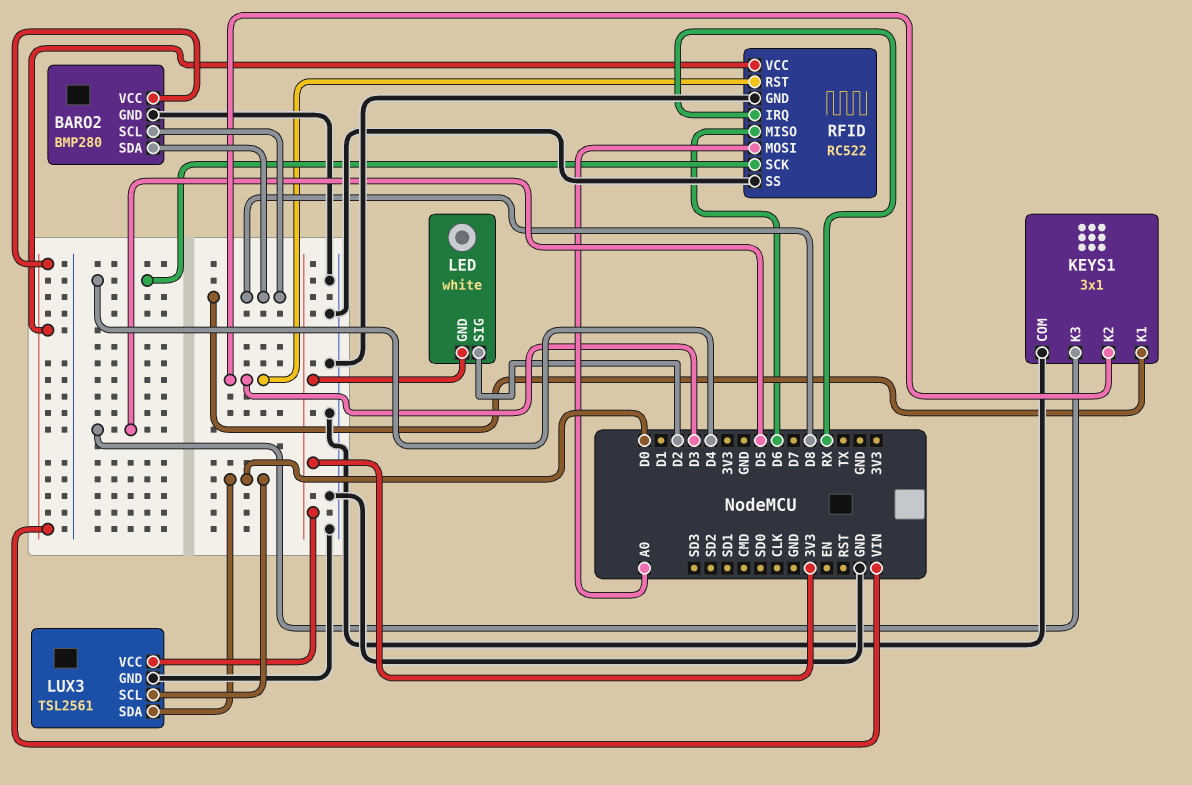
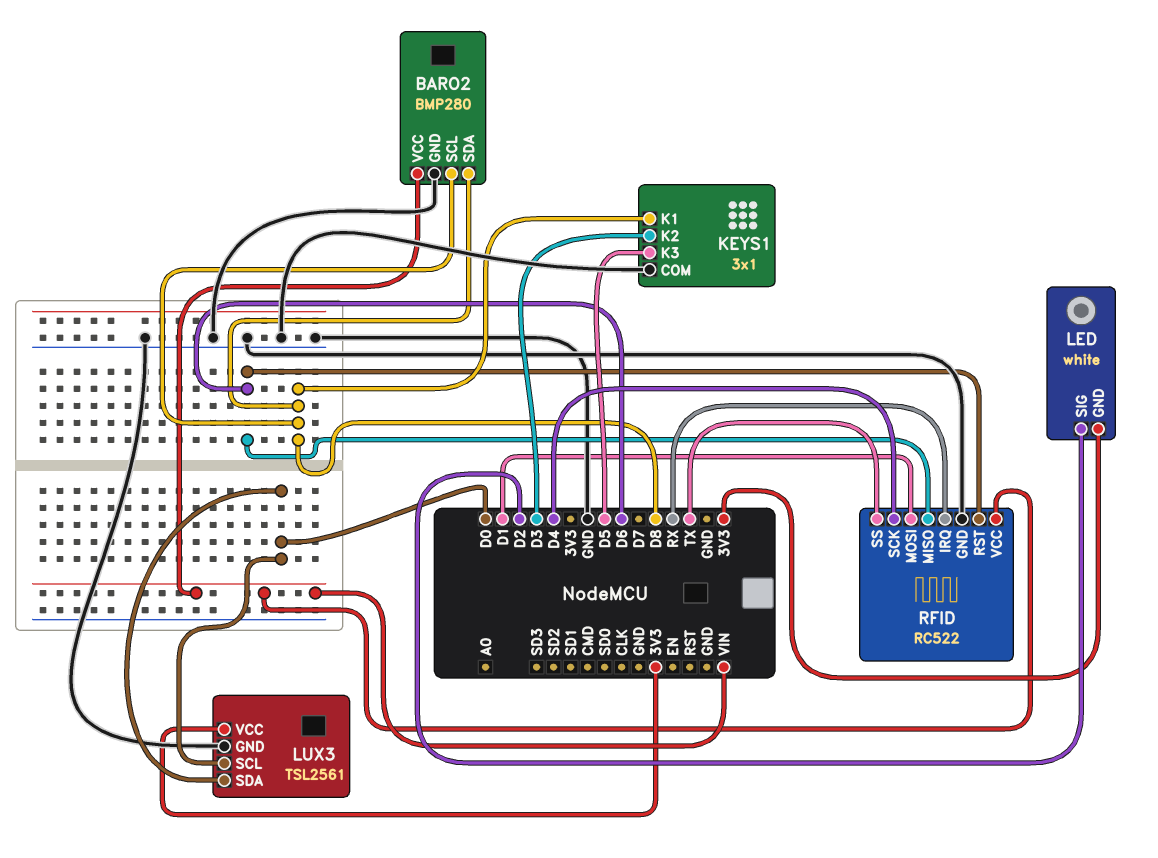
RFID pin MOSI: A0 -> D1
RFID pin RST: D3 -> D6
RFID pin SS: GND -> TX

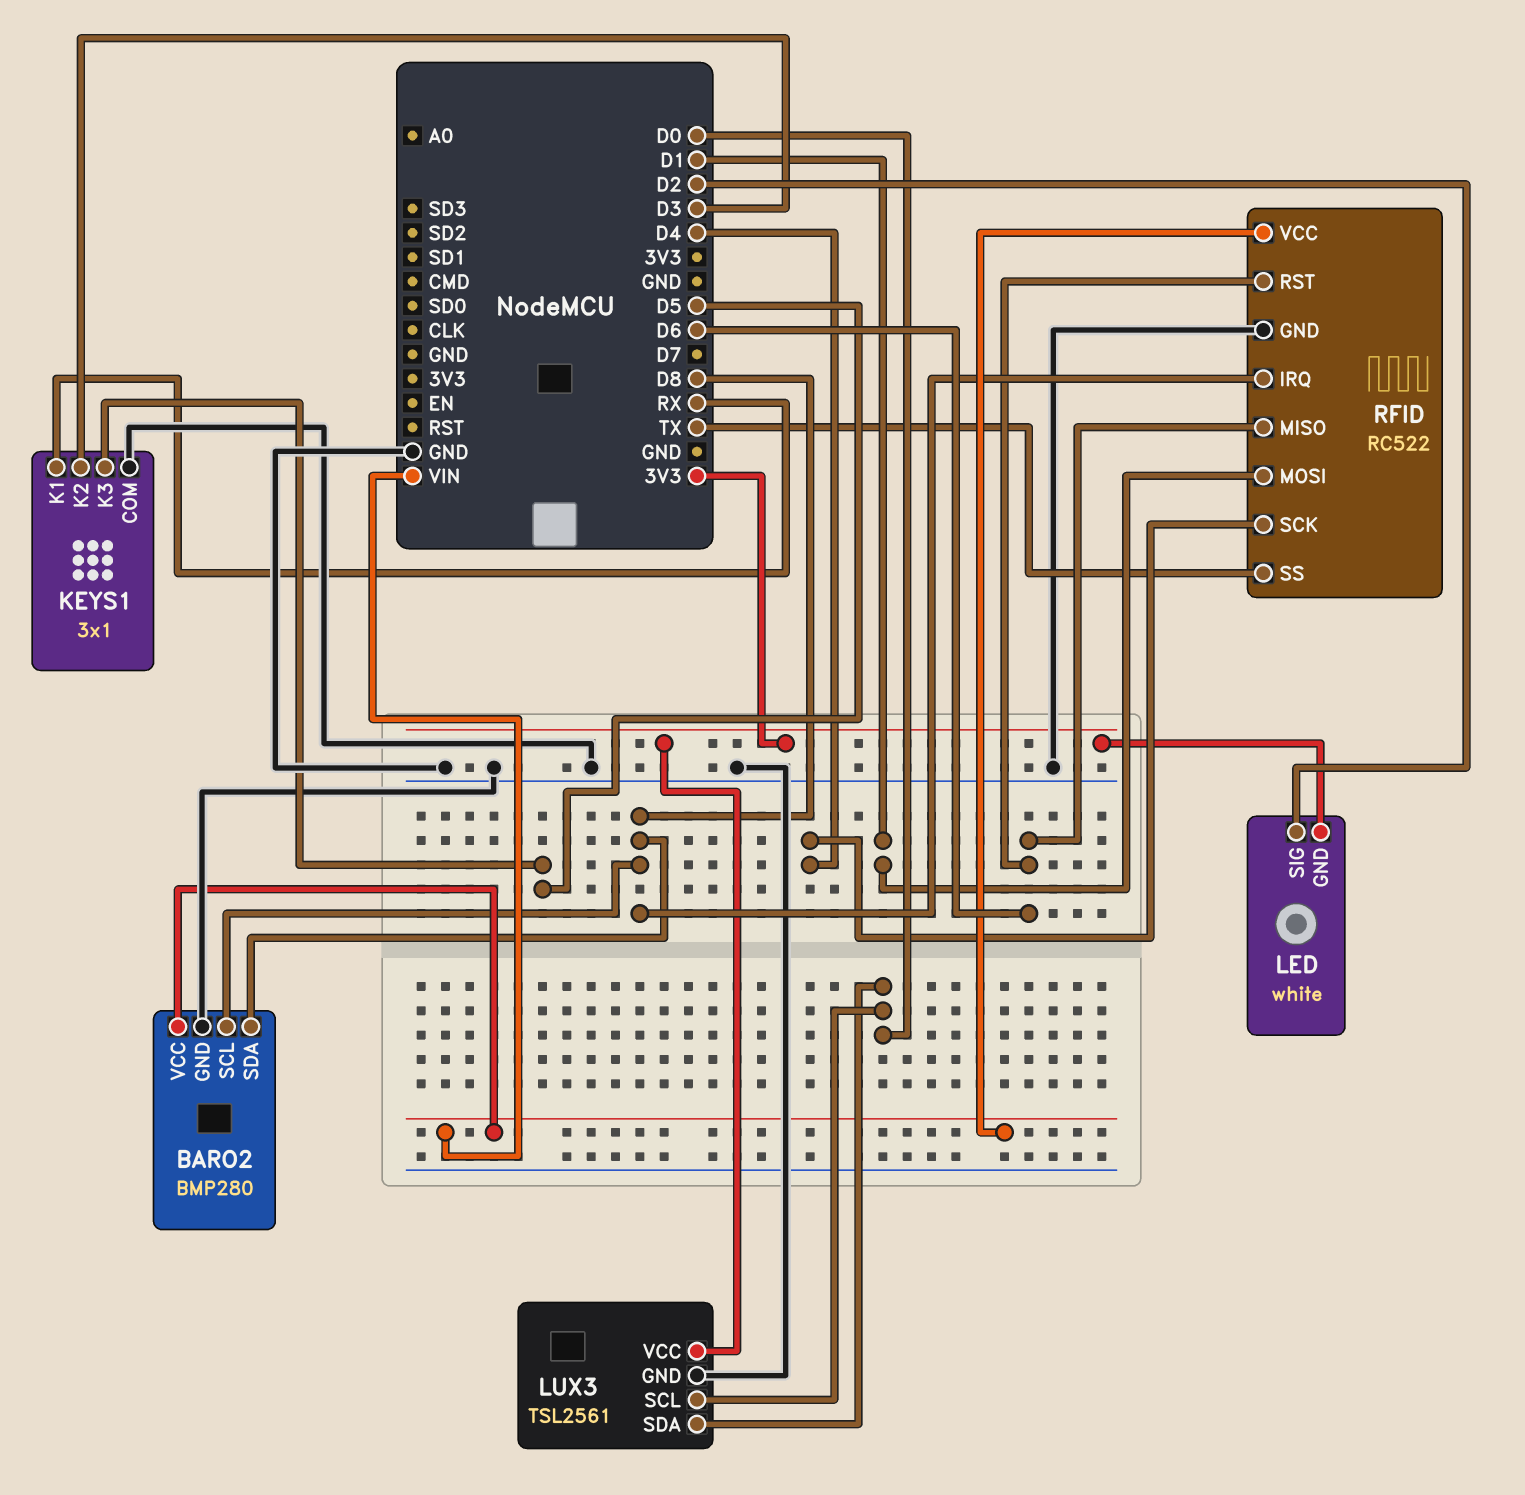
KEYS1 pin K1: D8 -> RX
RFID pin IRQ: RX -> D8

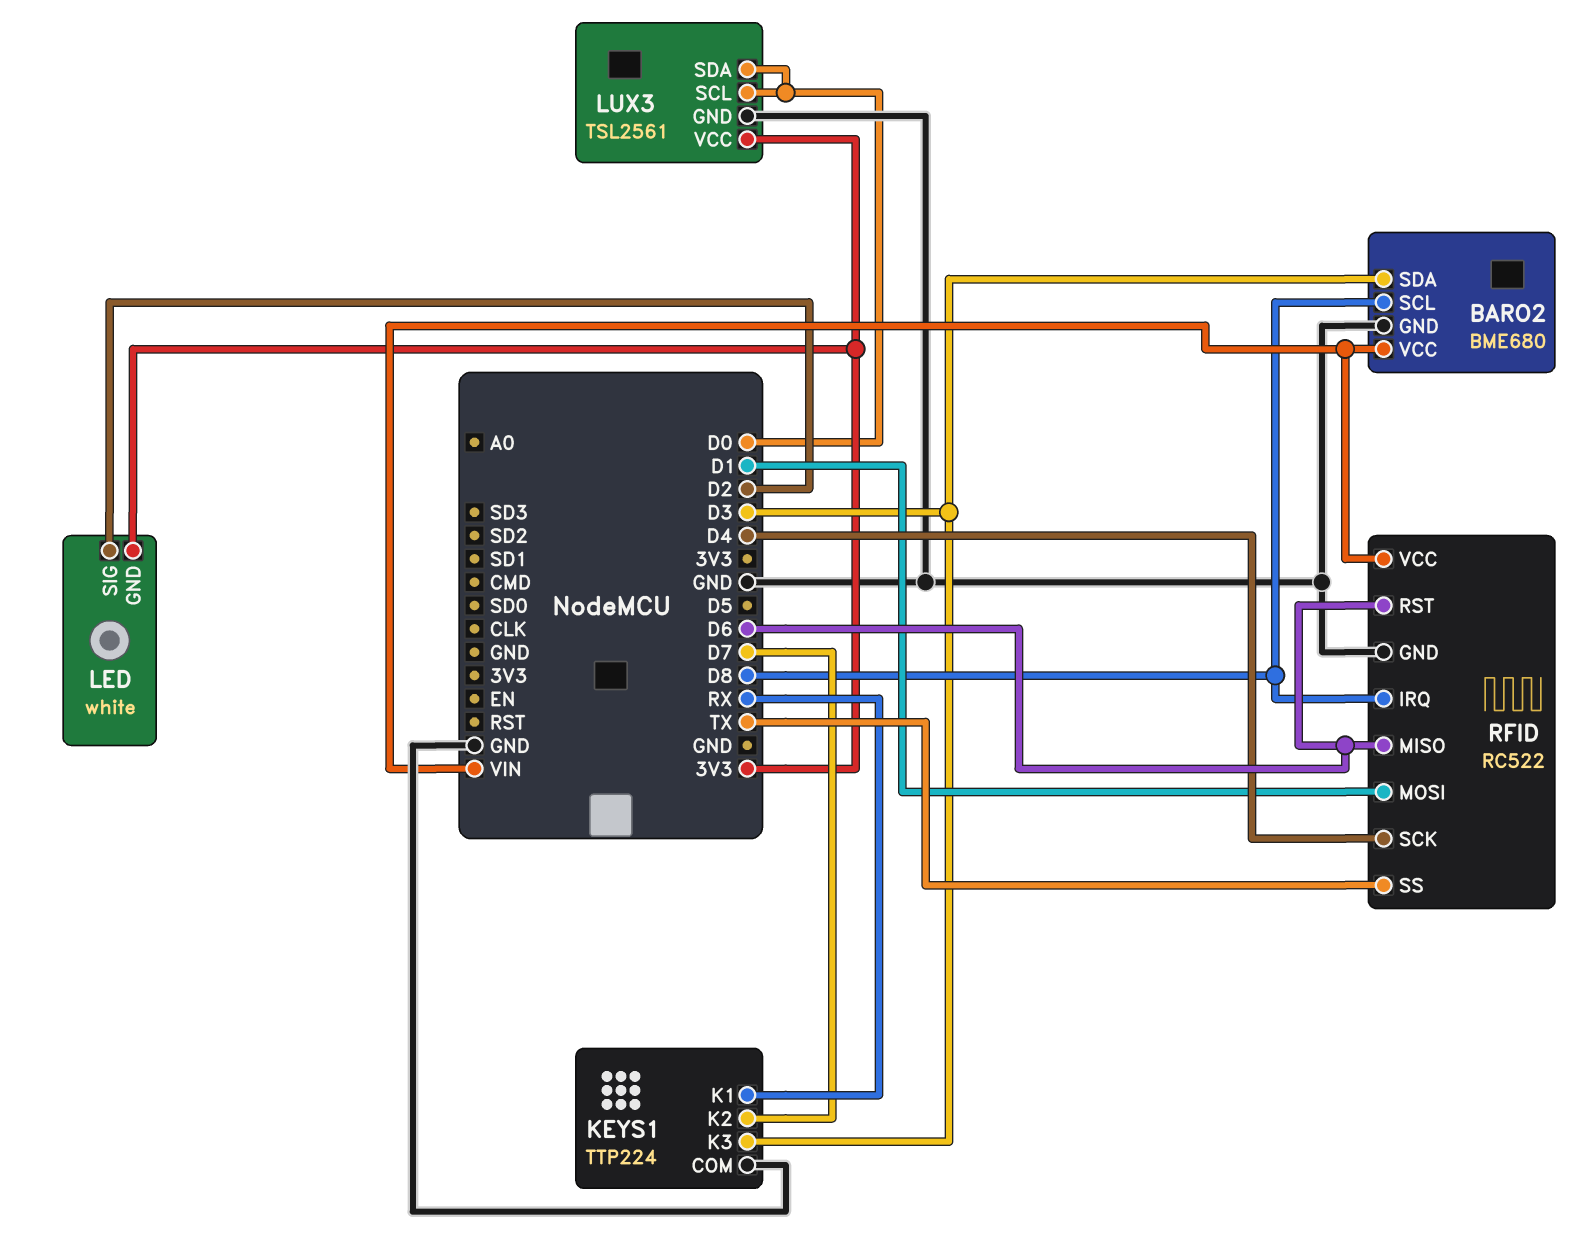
BARO2: BMP280 -> BME680
BARO2 pin SDA: D8 -> D3
KEYS1: 3x1 -> TTP224
KEYS1 pin K2: D3 -> D7
KEYS1 pin K3: D5 -> D3

